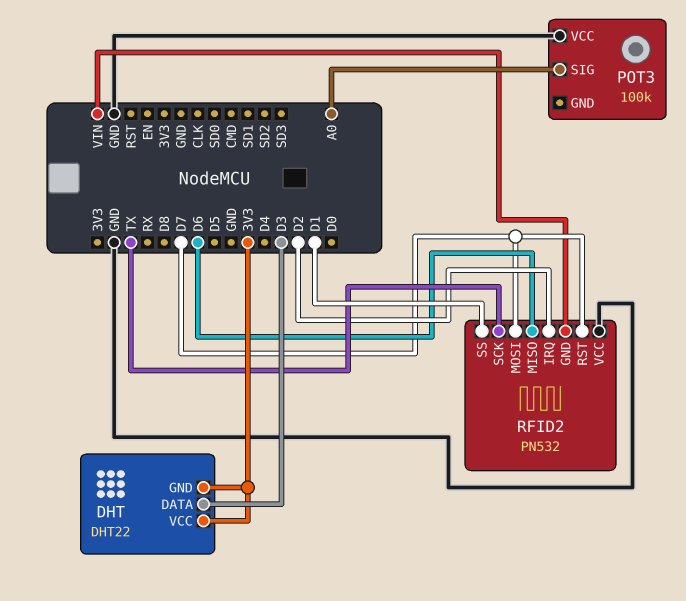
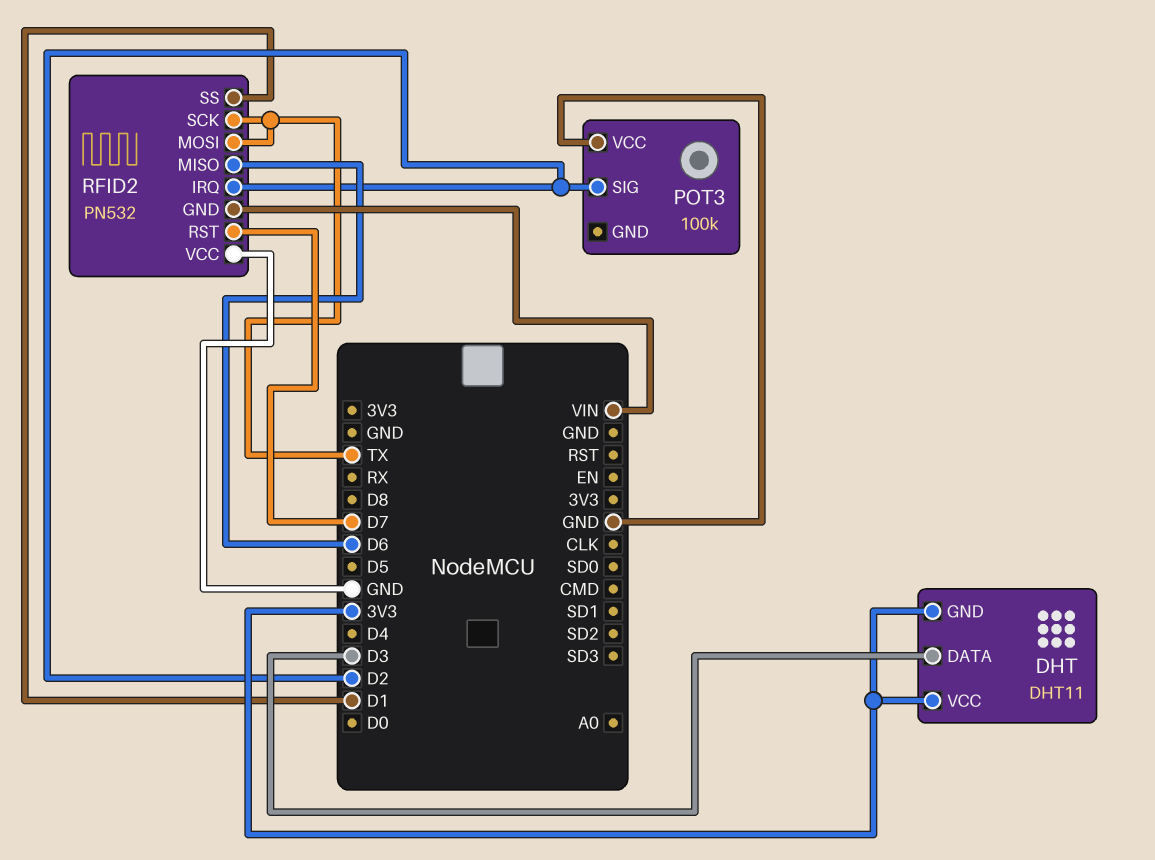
DHT: DHT22 -> DHT11
POT3 pin SIG: A0 -> D2
RFID2 pin MOSI: D7 -> TX

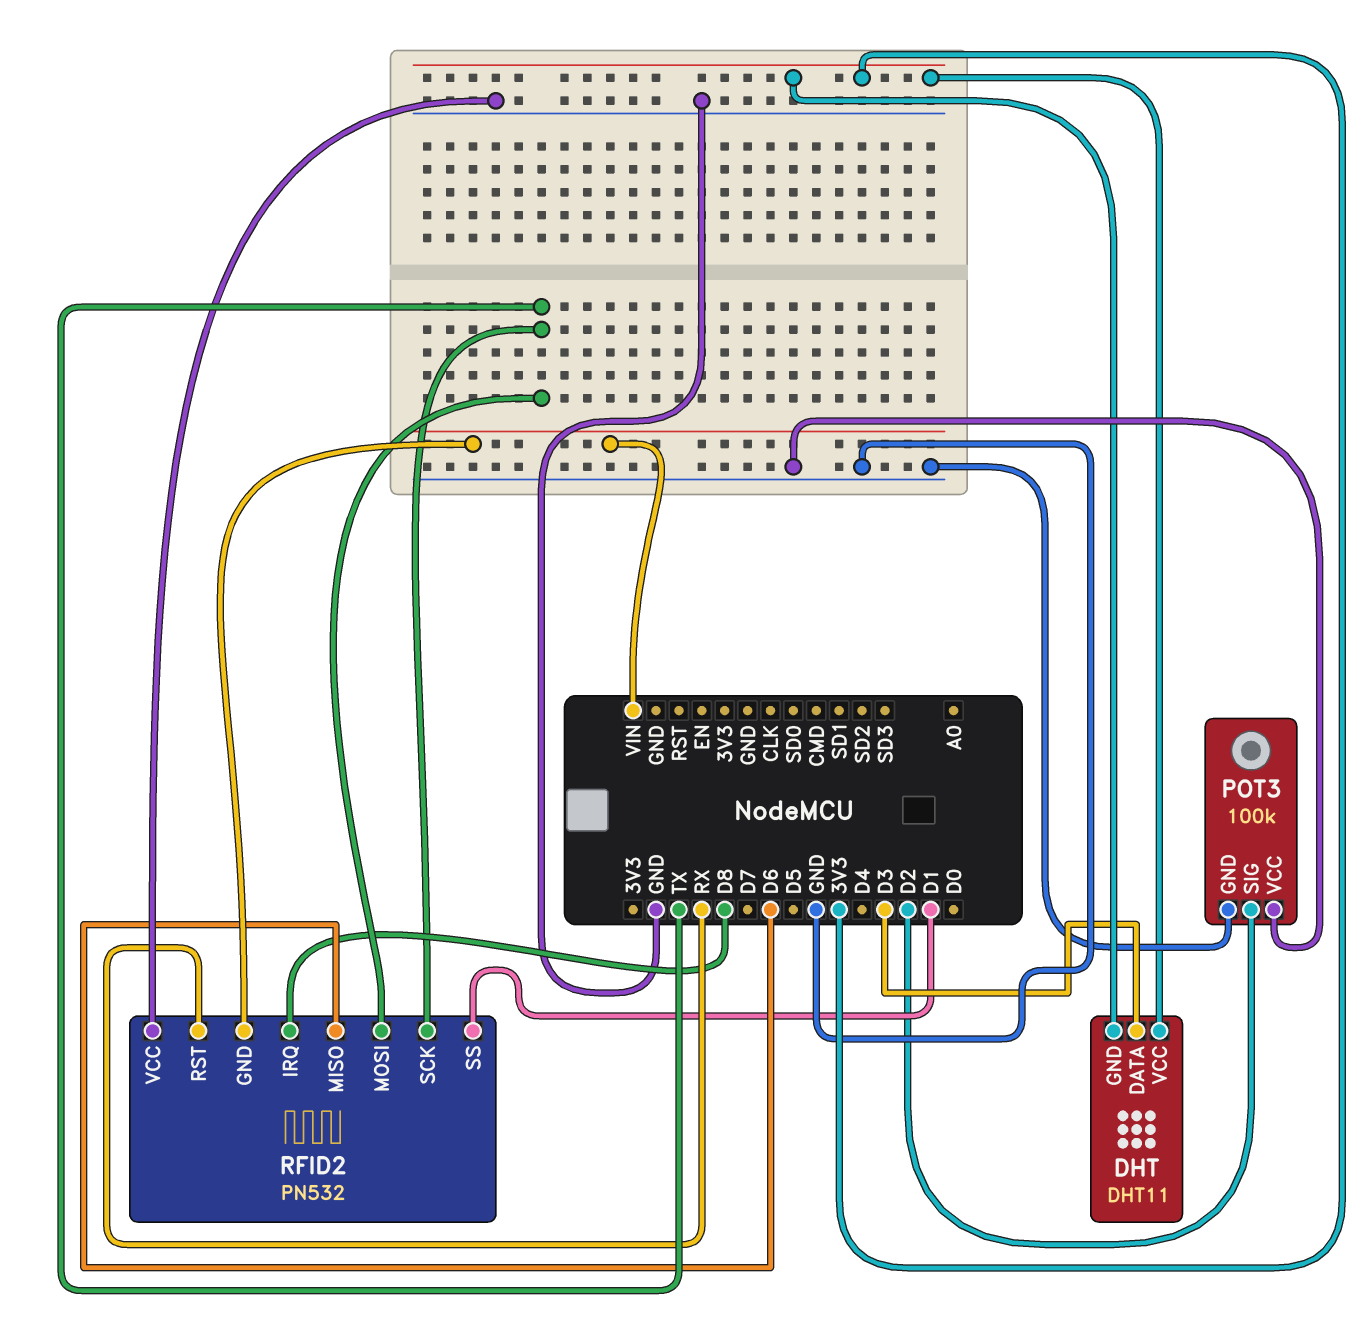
POT3 pin GND: none -> GND
RFID2 pin IRQ: D2 -> D8
RFID2 pin RST: D7 -> RX

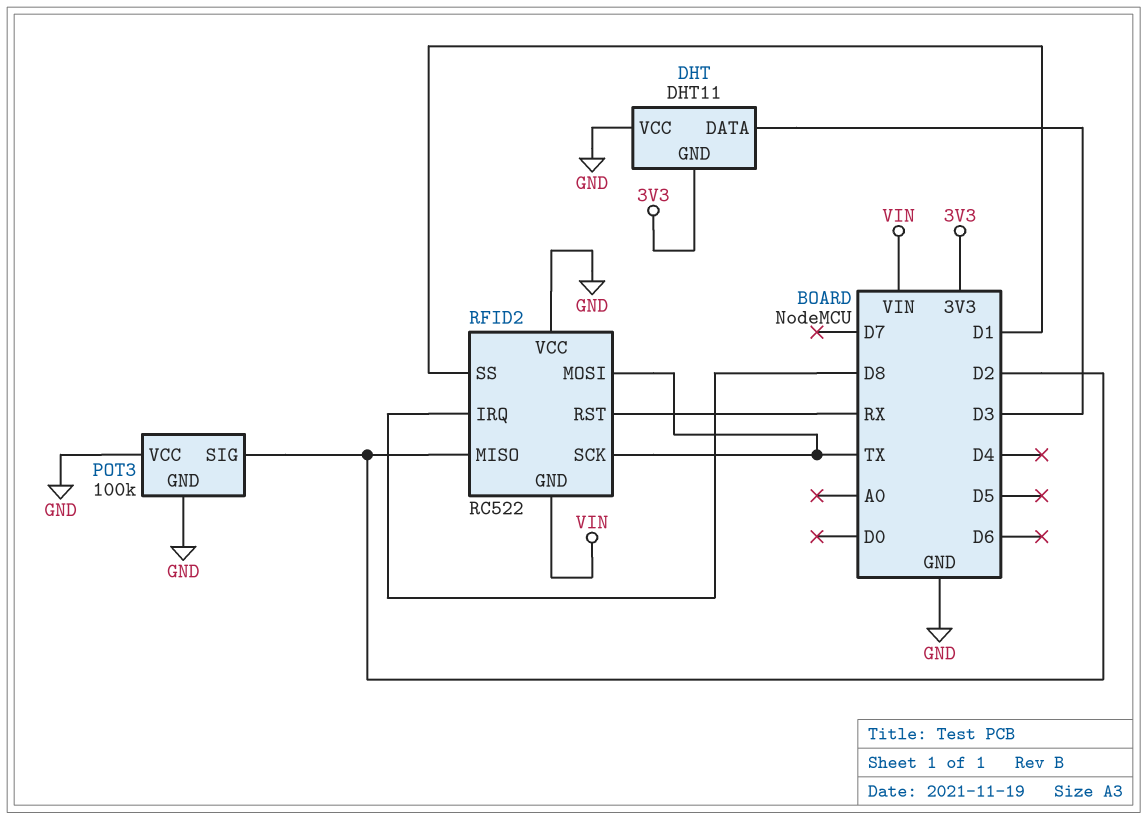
DHT pin VCC: 3V3 -> GND
RFID2: PN532 -> RC522
RFID2 pin MISO: D6 -> D2

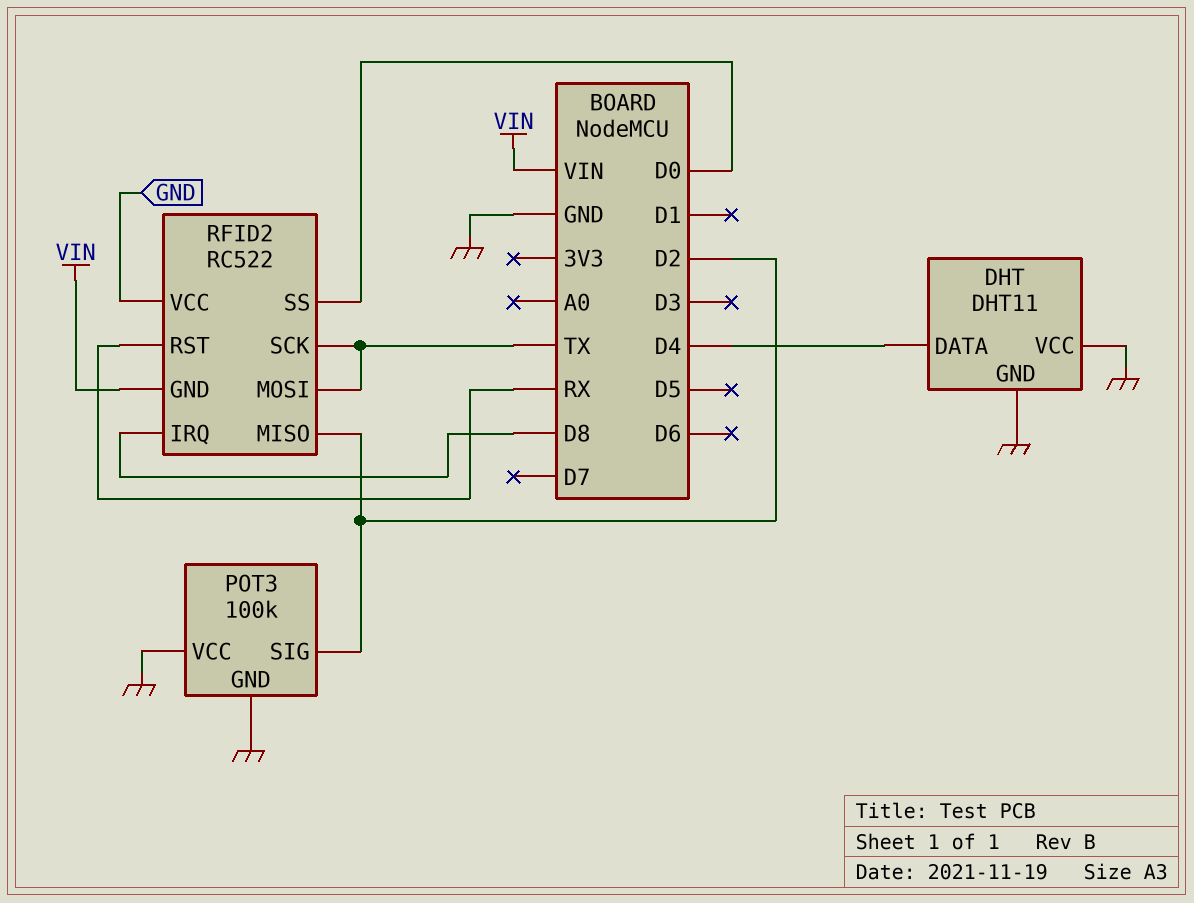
DHT pin DATA: D3 -> D4
DHT pin GND: 3V3 -> GND
RFID2 pin SS: D1 -> D0

